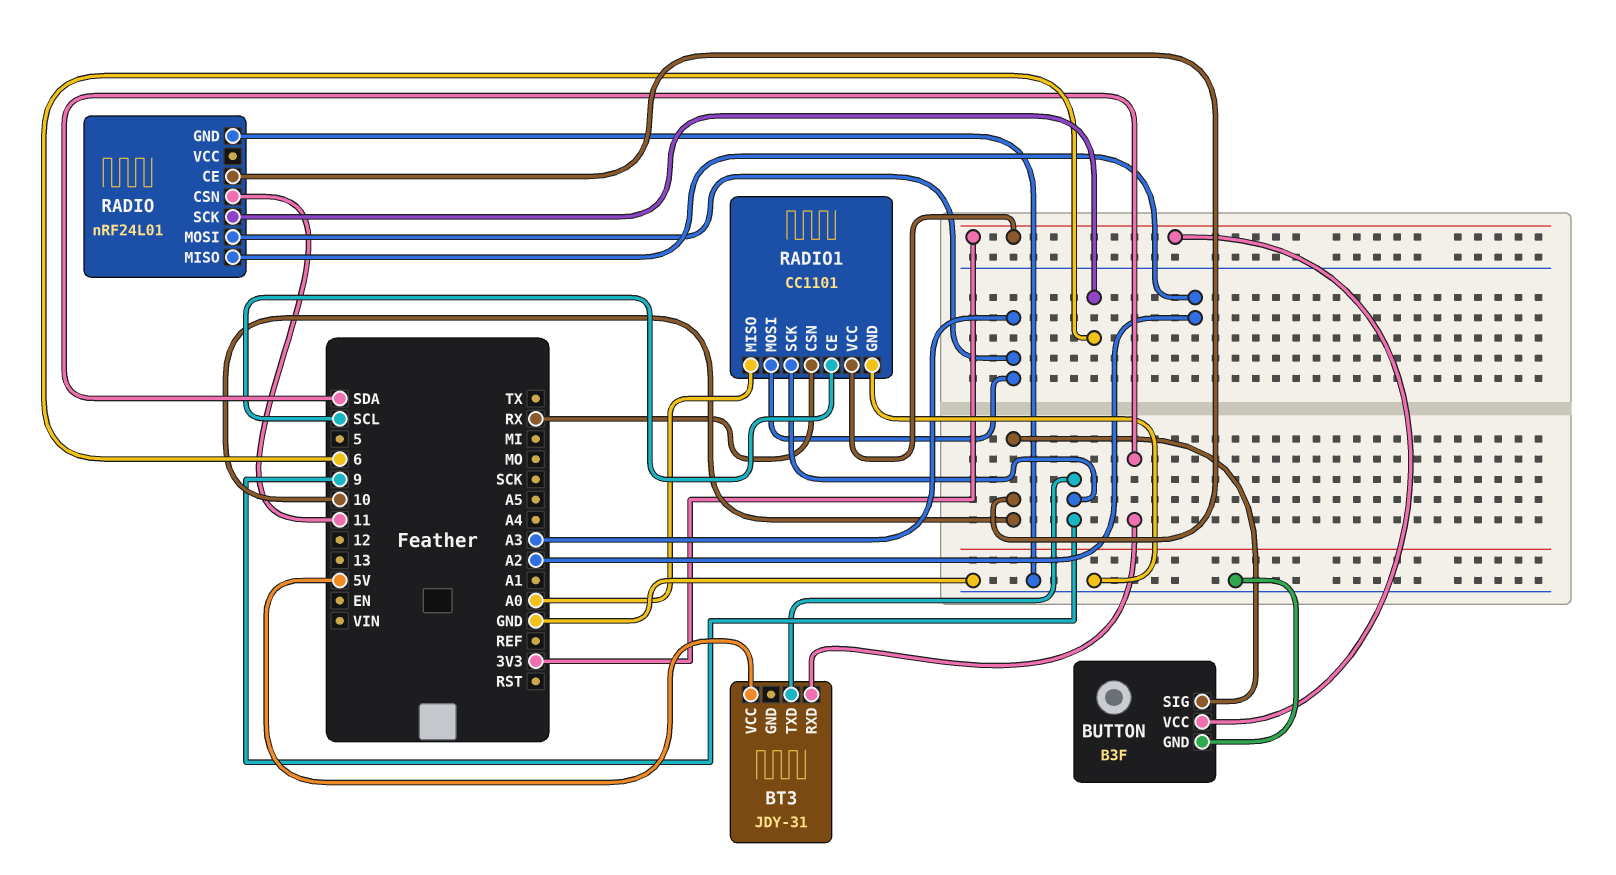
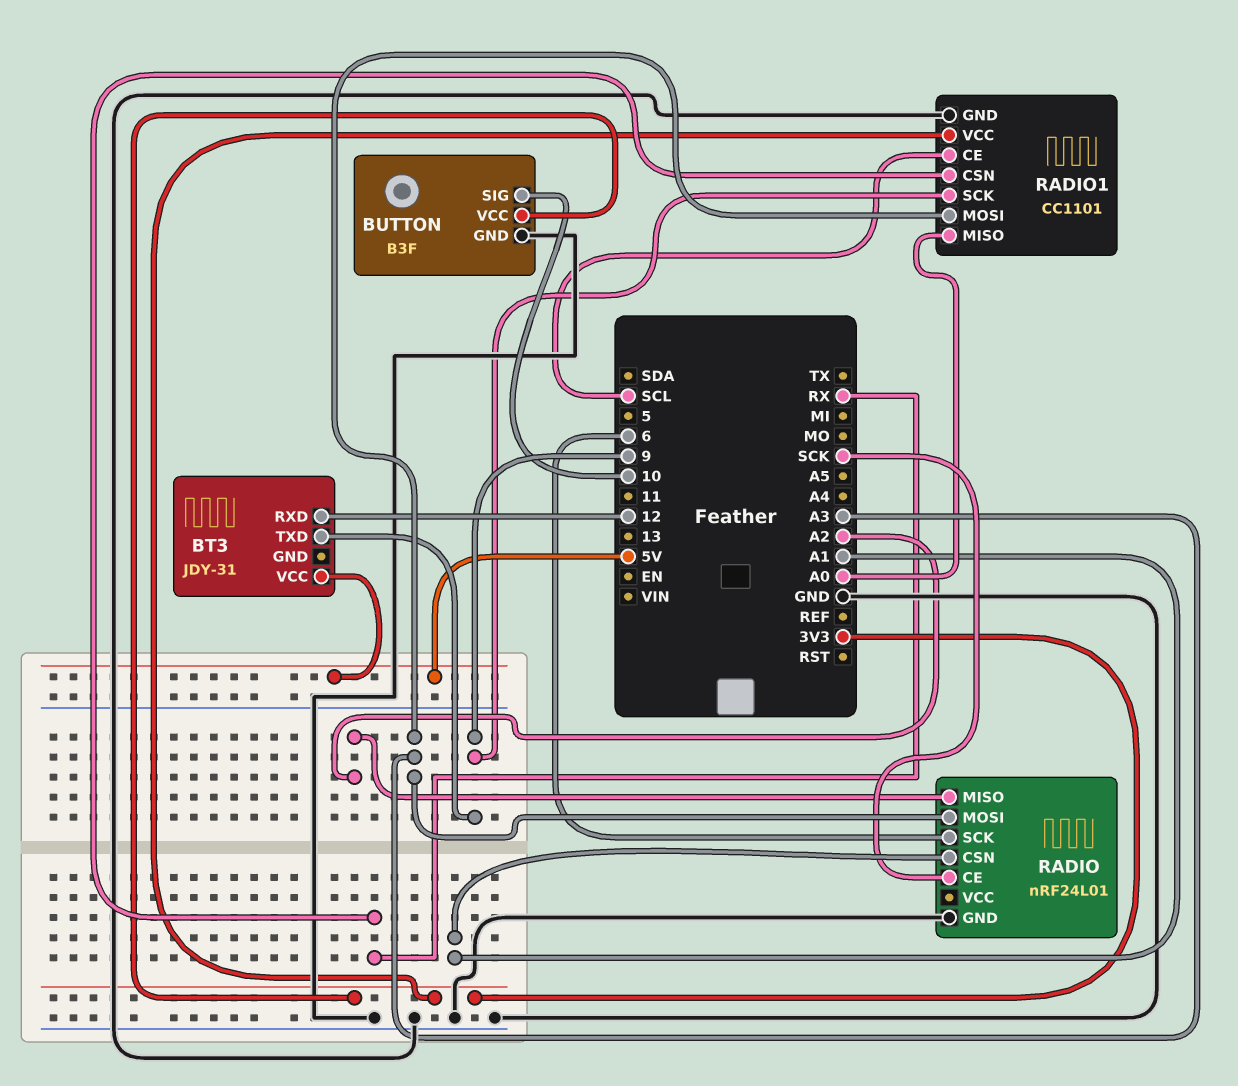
BT3 pin RXD: SDA -> 12
RADIO pin CE: 10 -> SCK
RADIO pin CSN: 11 -> A1

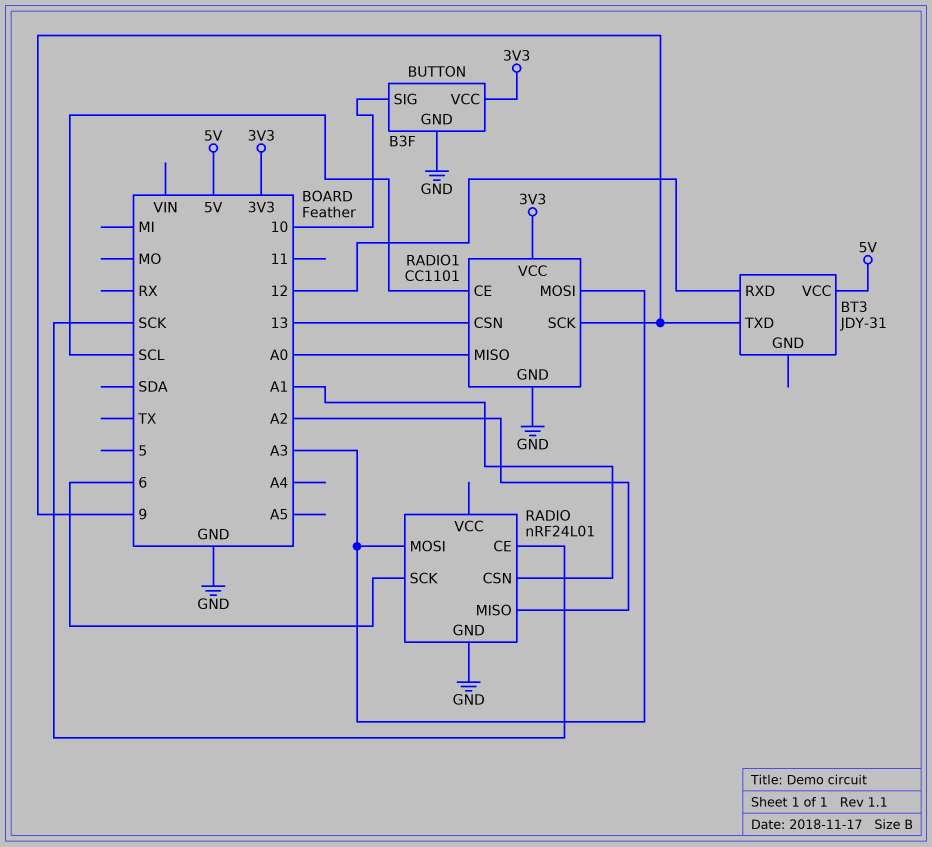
RADIO1 pin CSN: RX -> 13

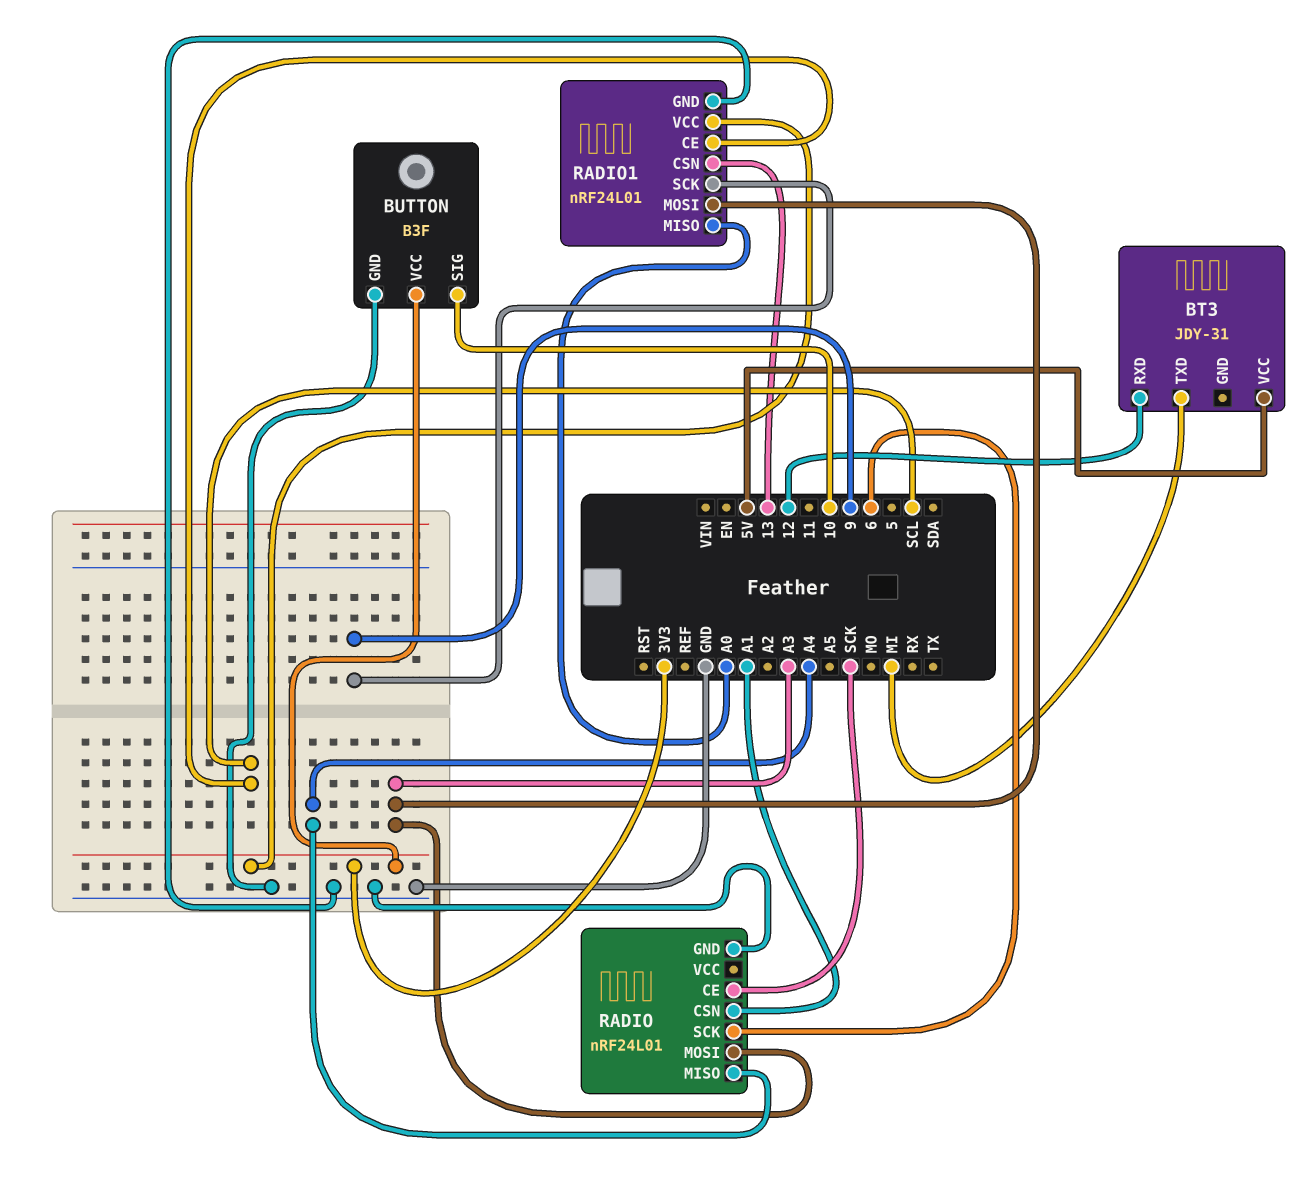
BT3 pin TXD: 9 -> MI
RADIO pin MISO: A2 -> A4
RADIO1: CC1101 -> nRF24L01

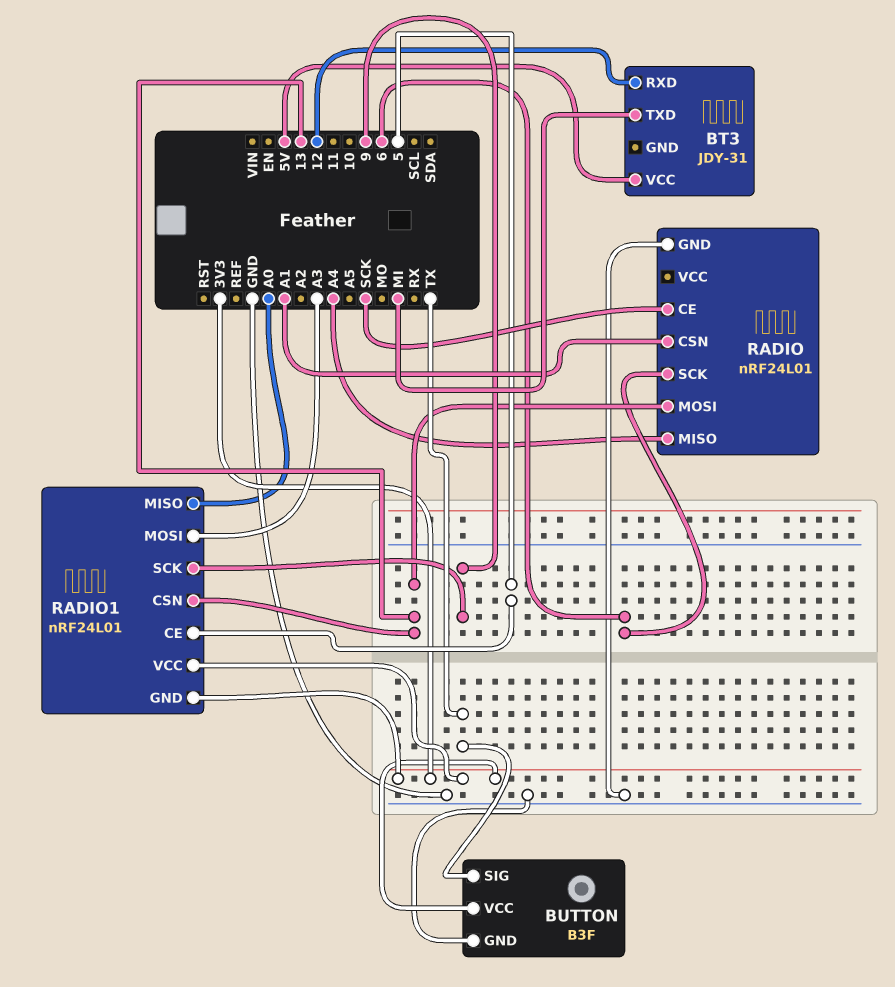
BUTTON pin SIG: 10 -> TX
RADIO pin MOSI: A3 -> 13
RADIO1 pin CE: SCL -> 5
RADIO1 pin GND: GND -> 3V3

